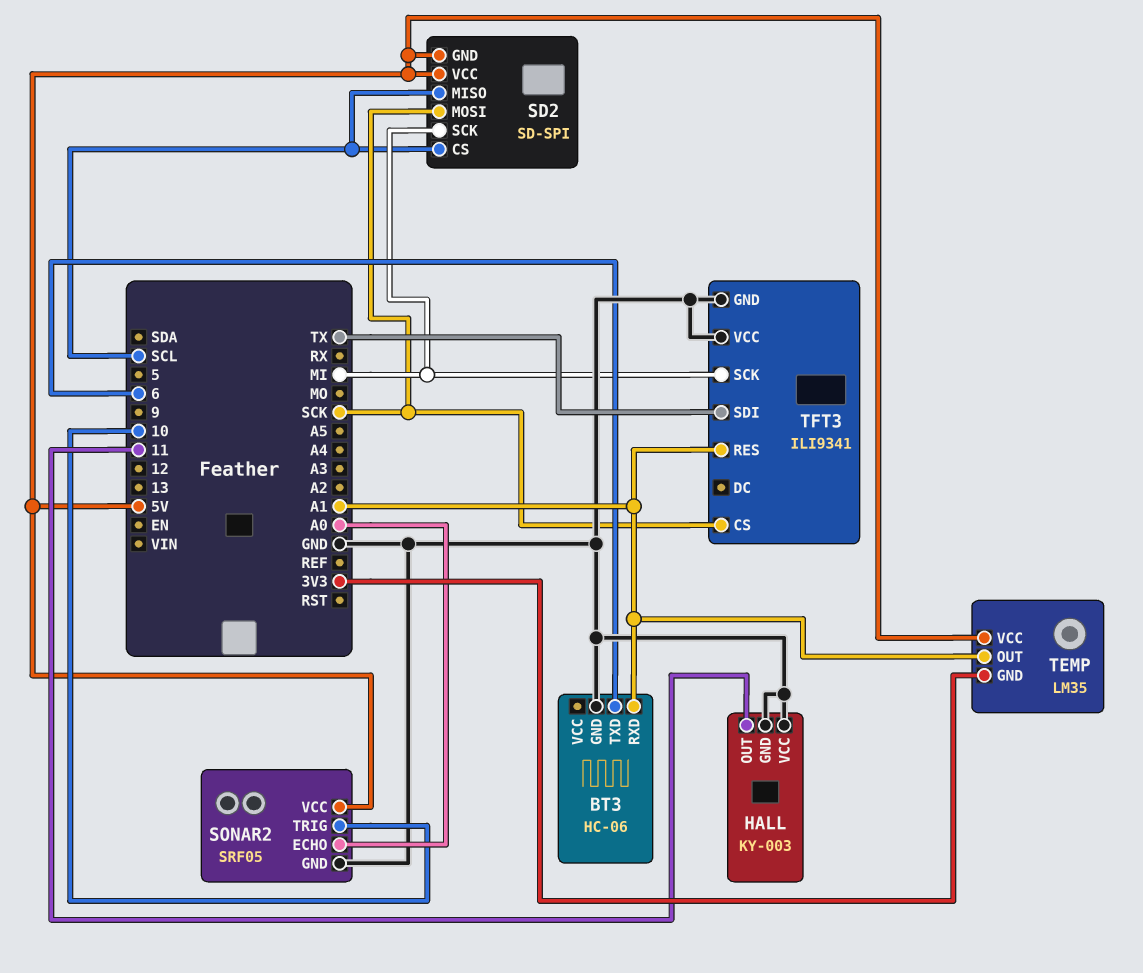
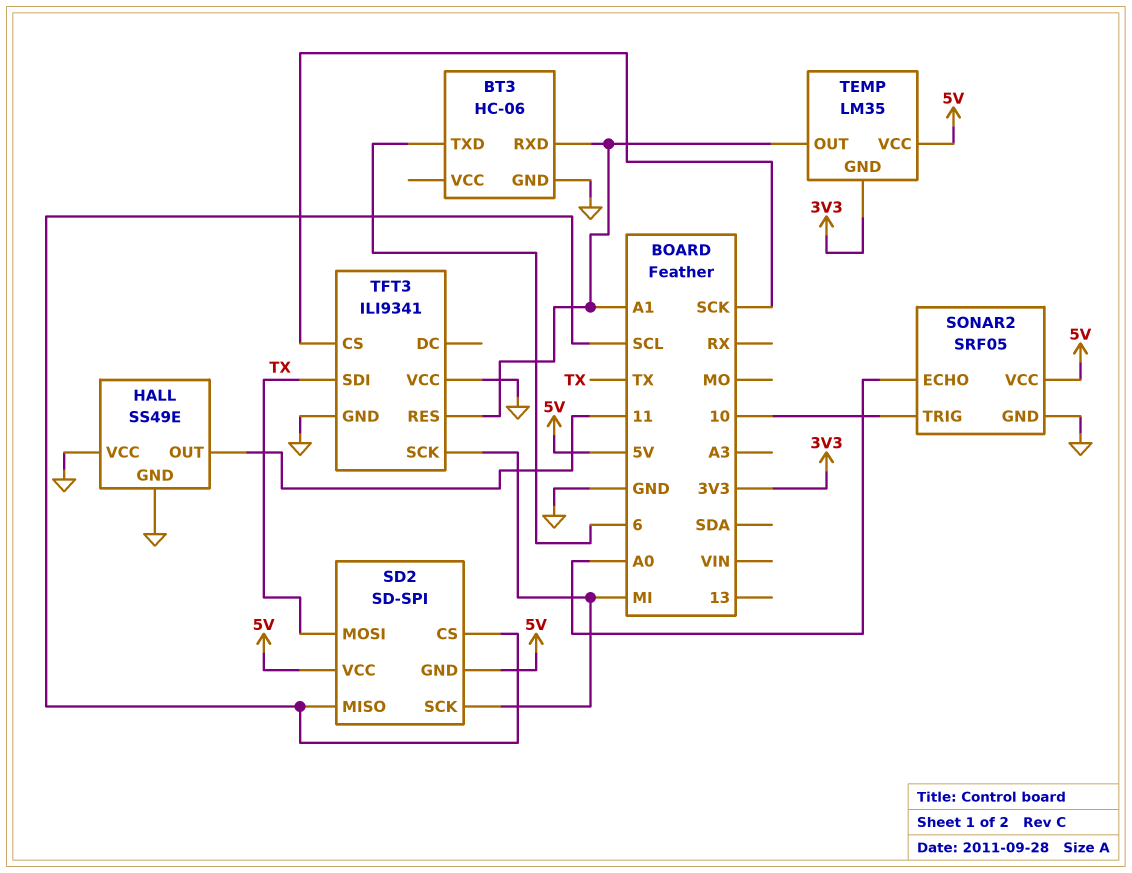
HALL: KY-003 -> SS49E
SD2 pin MOSI: SCK -> TX

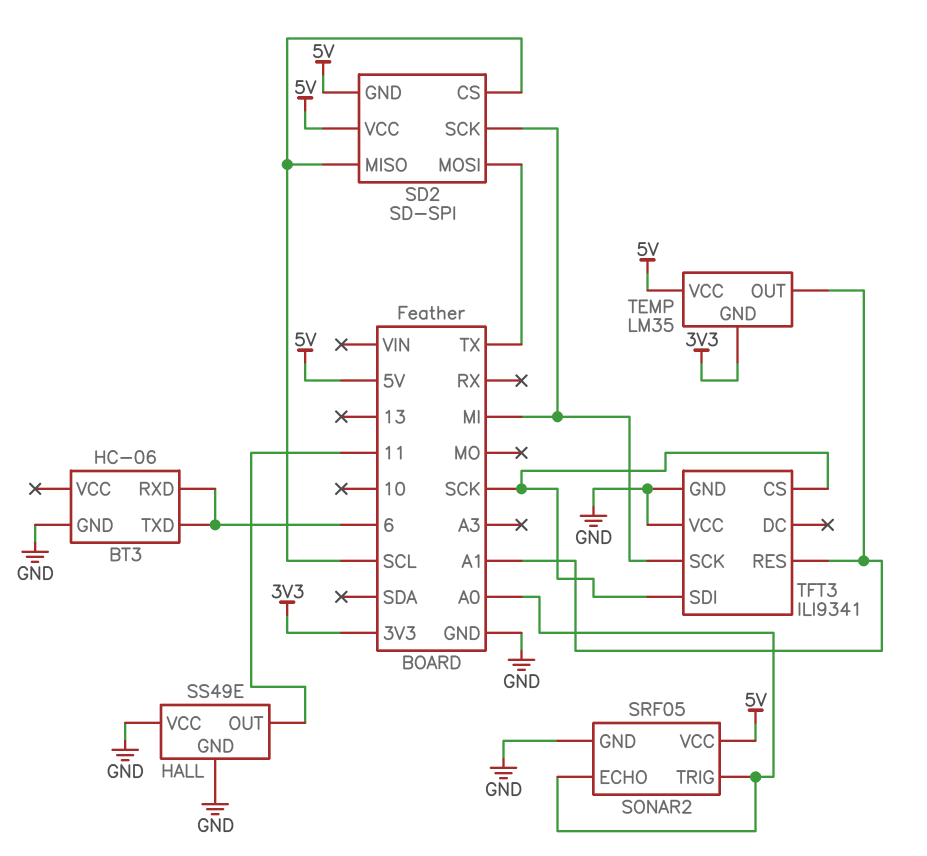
BT3 pin RXD: A1 -> 6
SONAR2 pin TRIG: 10 -> A0
TFT3 pin SDI: TX -> SCK

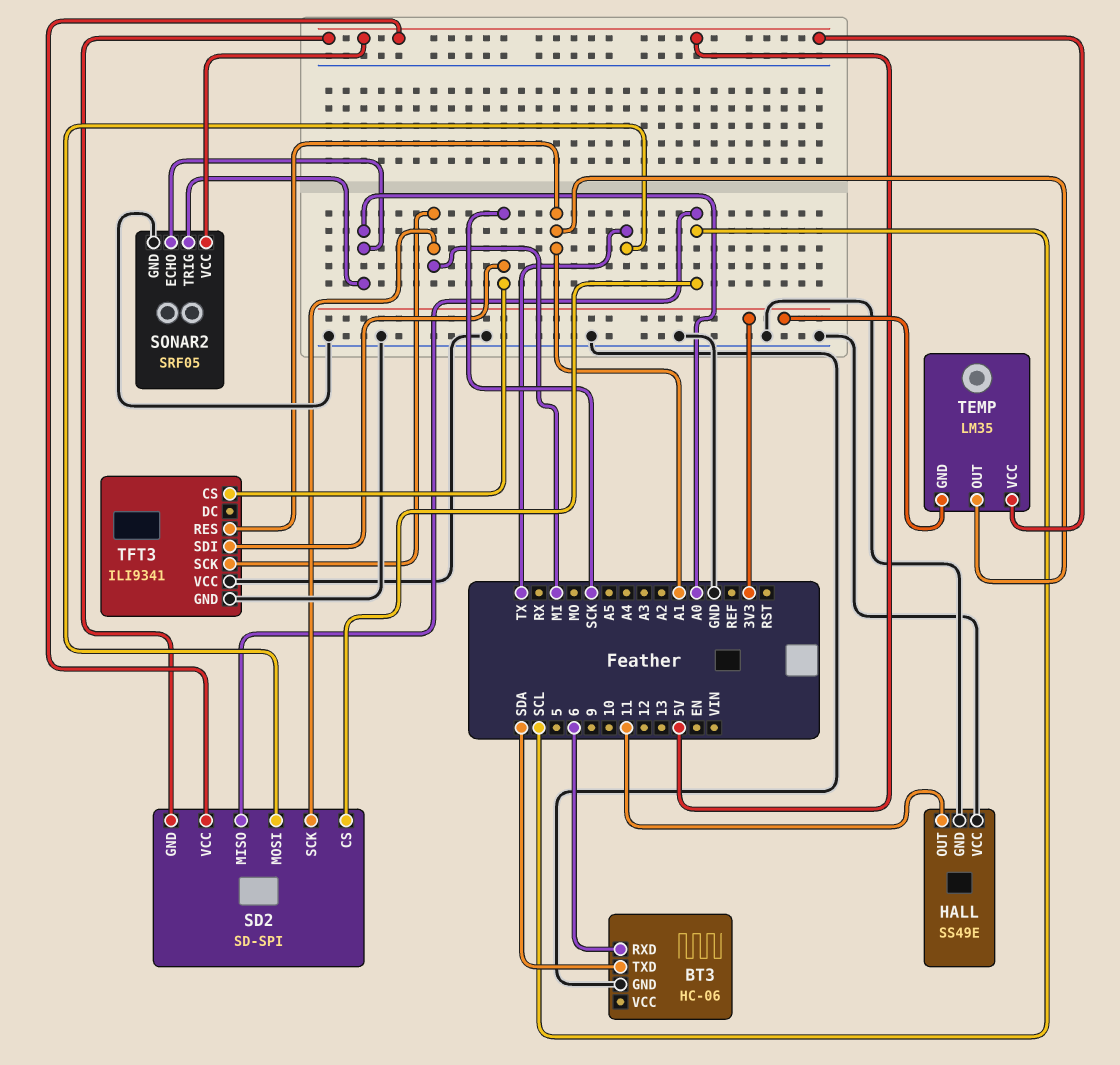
BT3 pin TXD: 6 -> SDA

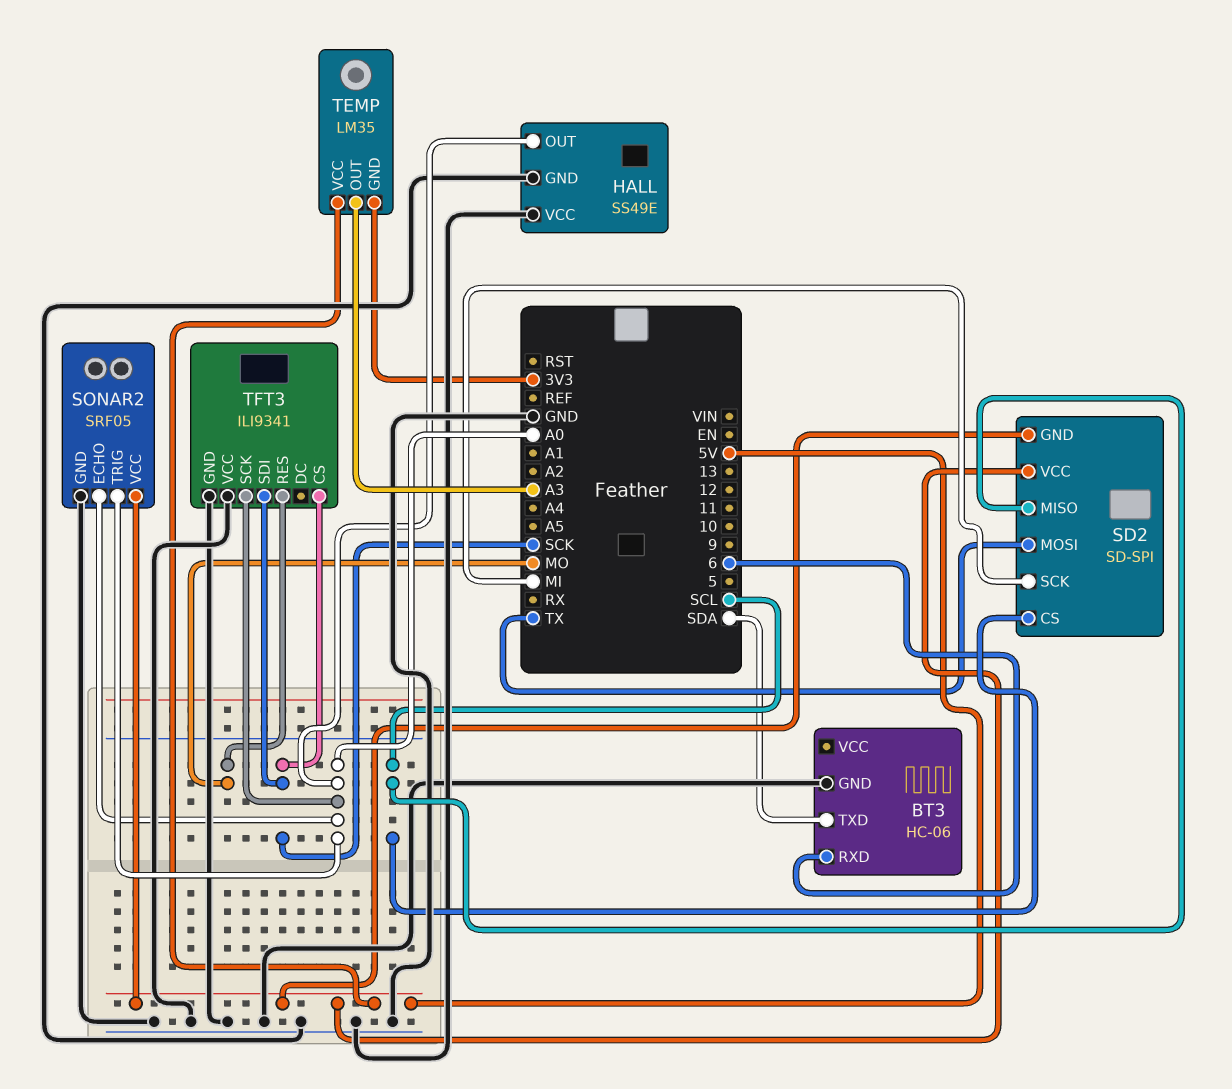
HALL pin OUT: 11 -> A0
TEMP pin OUT: A1 -> A3
TFT3 pin RES: A1 -> MO
TFT3 pin SCK: MI -> A0

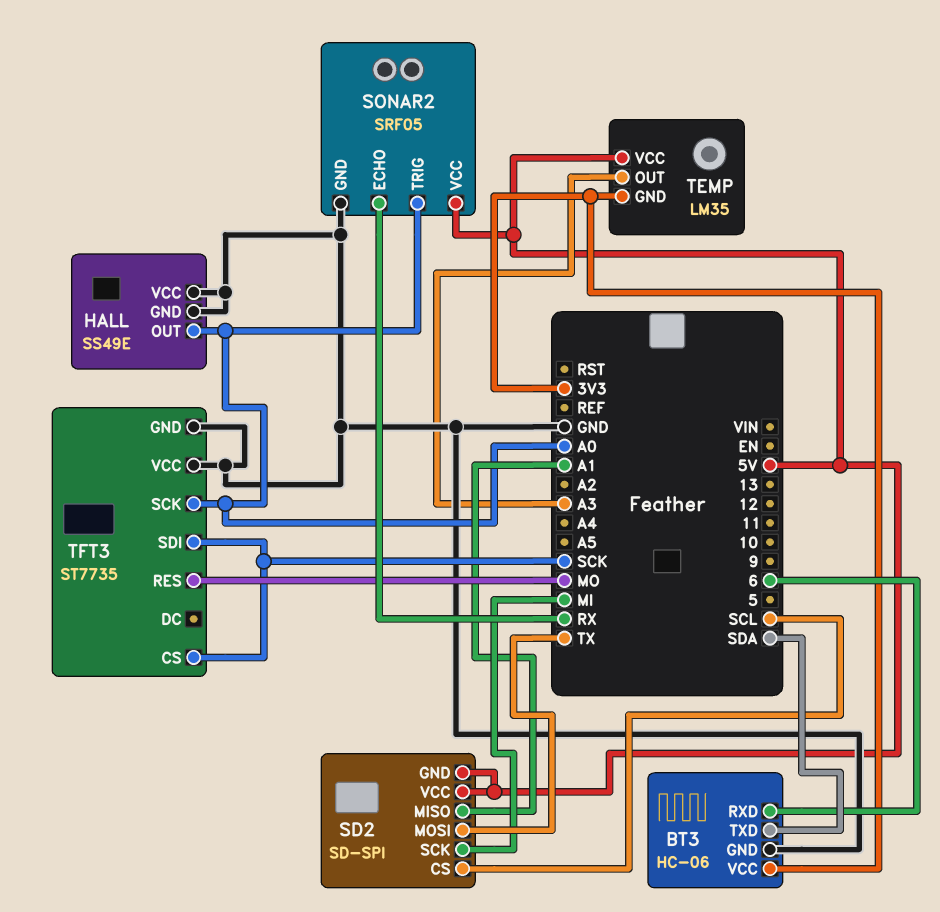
BT3 pin VCC: none -> 3V3
SD2 pin MISO: SCL -> A1
SONAR2 pin ECHO: A0 -> RX
TFT3: ILI9341 -> ST7735

